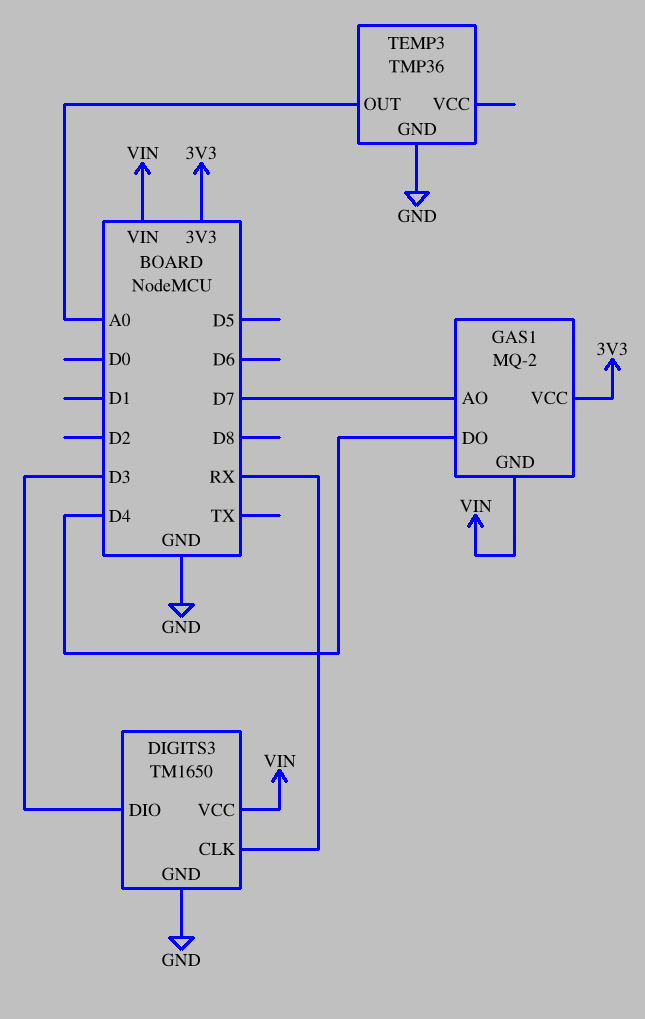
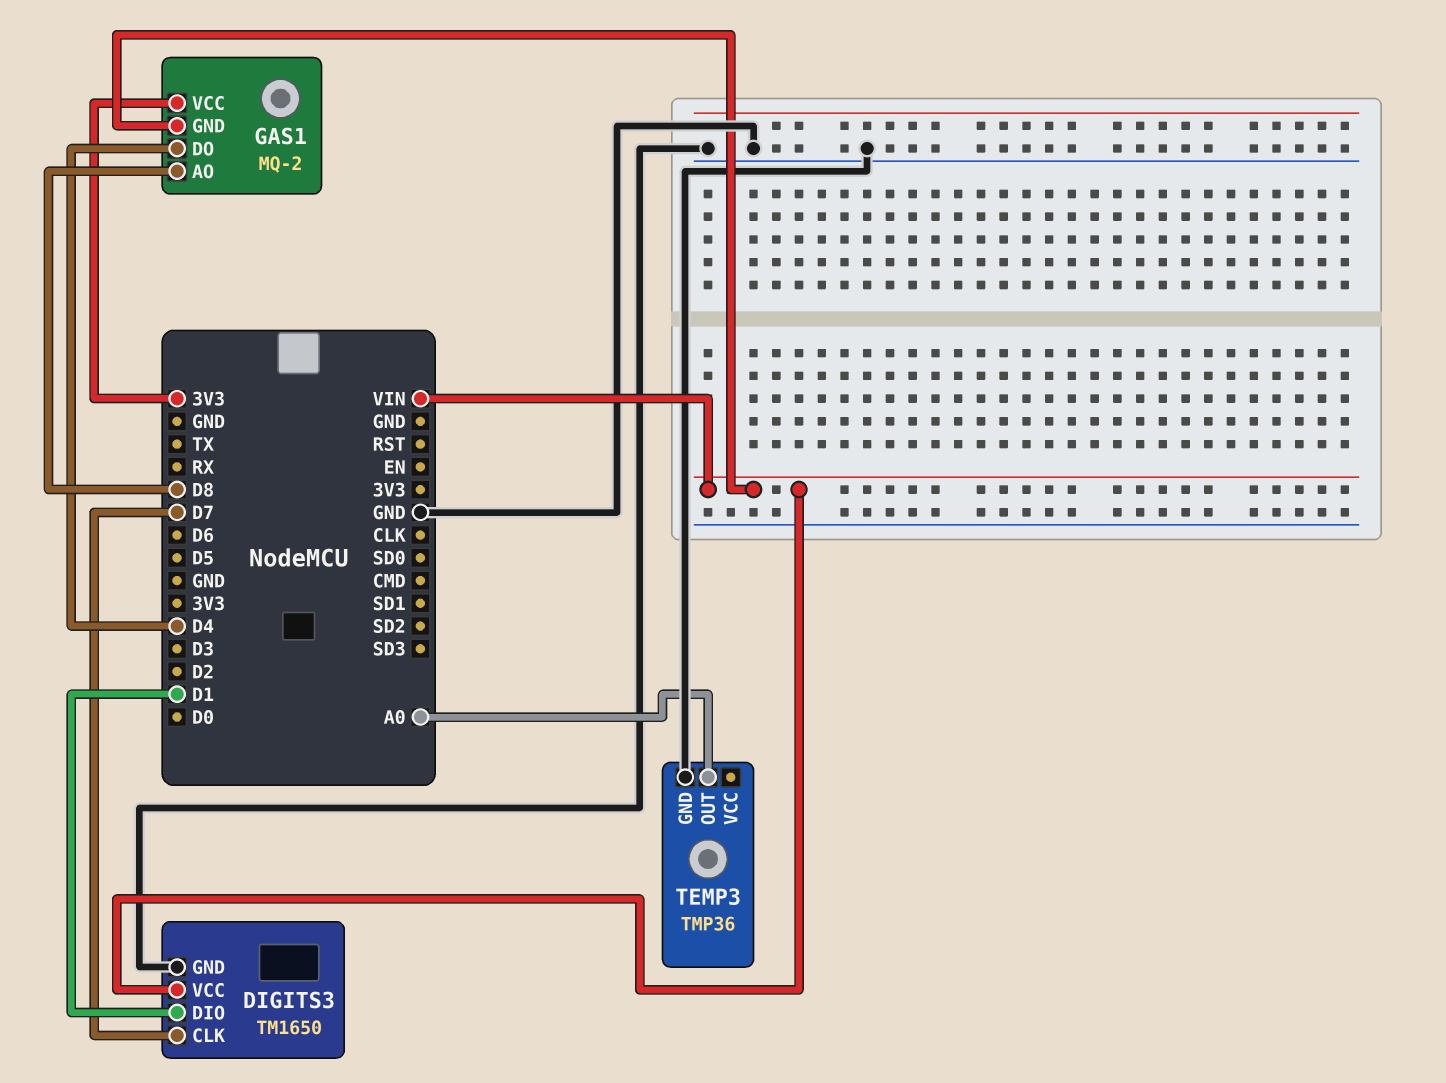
DIGITS3 pin CLK: RX -> D7
DIGITS3 pin DIO: D3 -> D1
GAS1 pin AO: D7 -> D8

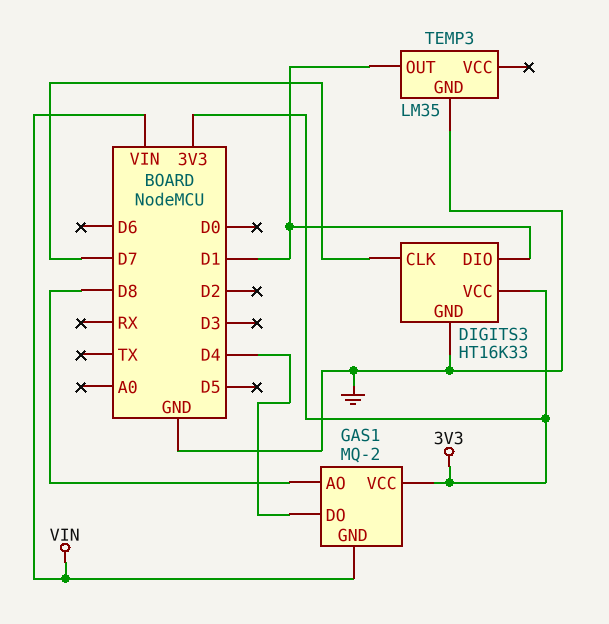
DIGITS3: TM1650 -> HT16K33
DIGITS3 pin VCC: VIN -> 3V3
TEMP3: TMP36 -> LM35
TEMP3 pin OUT: A0 -> D1

